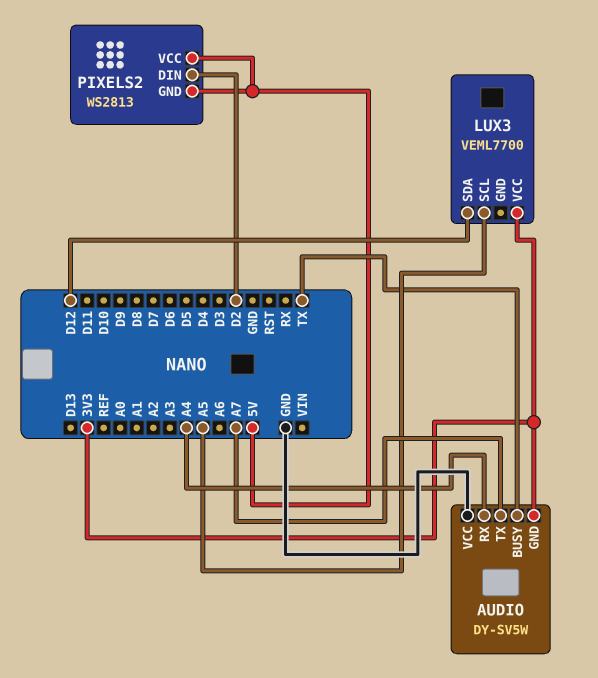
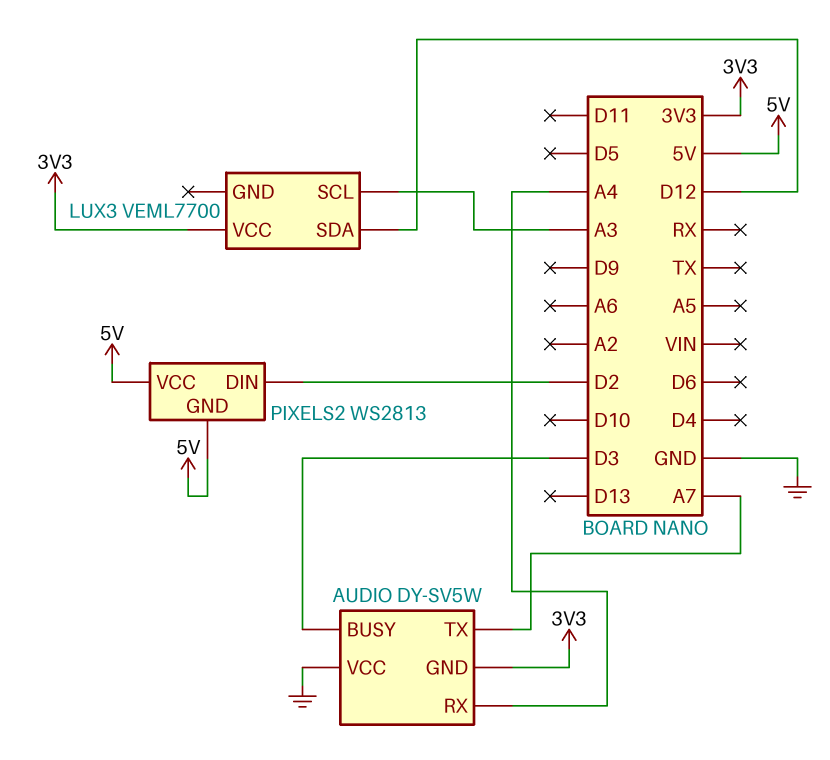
AUDIO pin BUSY: TX -> D3
LUX3 pin SCL: A5 -> A3

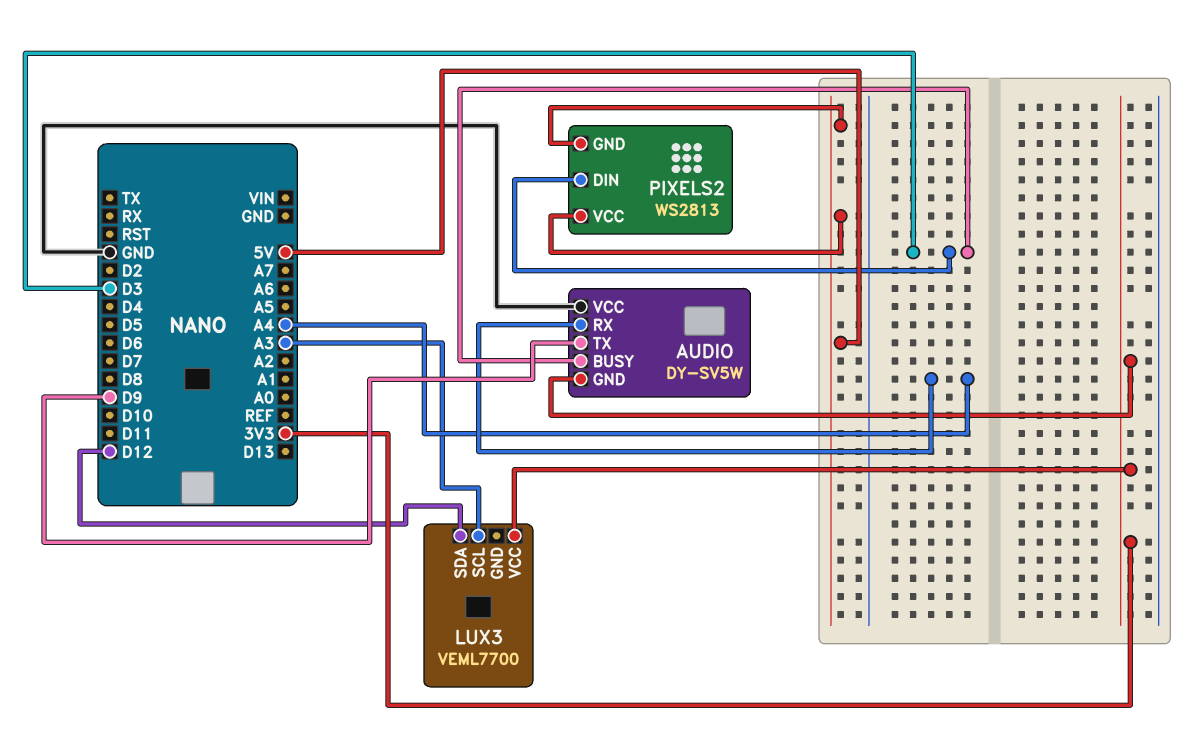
AUDIO pin TX: A7 -> D9
PIXELS2 pin DIN: D2 -> D3

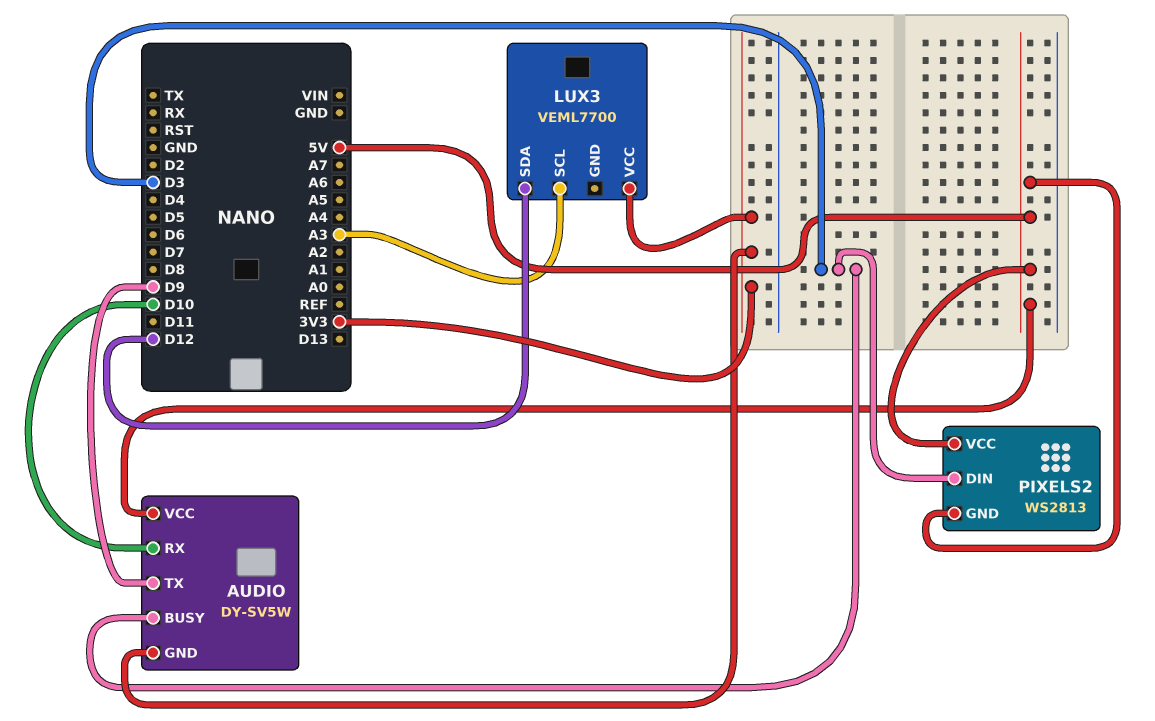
AUDIO pin RX: A4 -> D10
AUDIO pin VCC: GND -> 5V

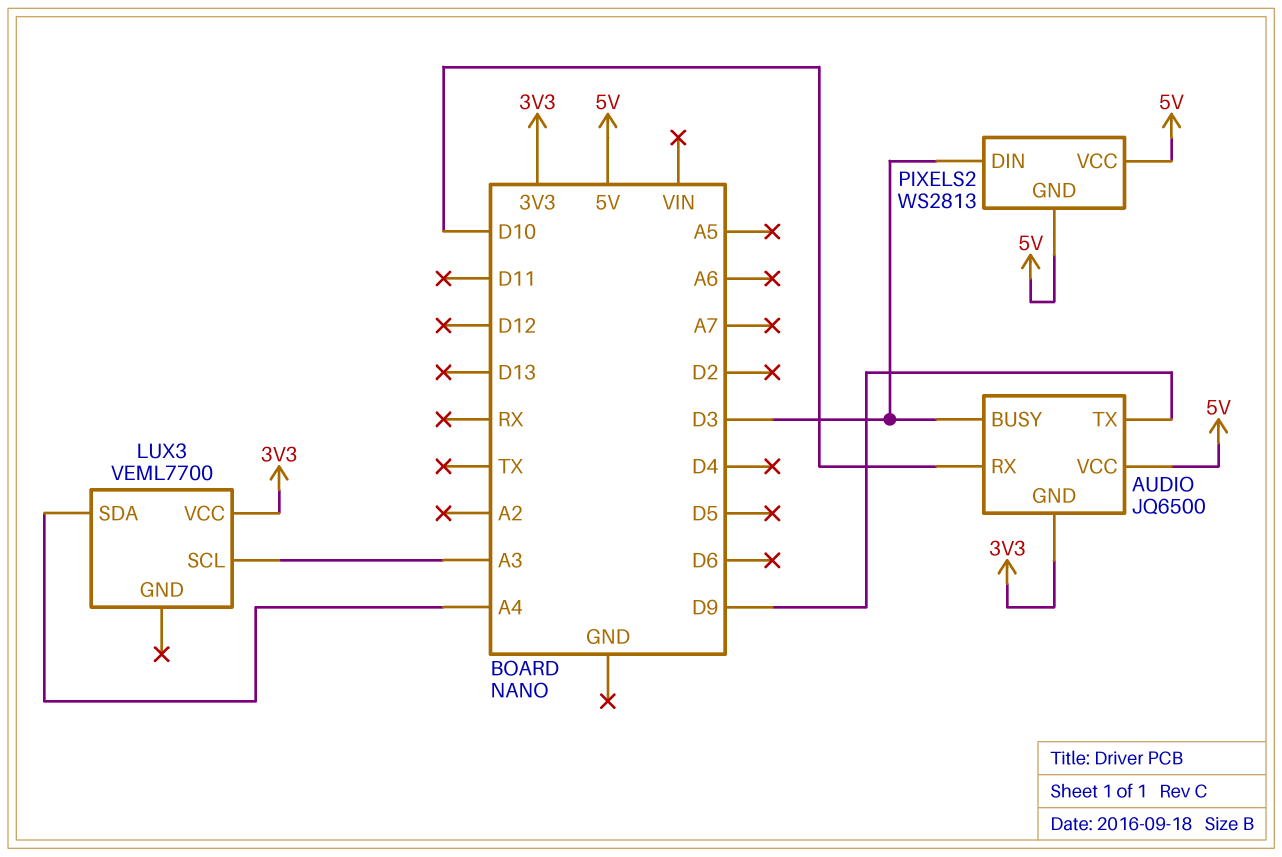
AUDIO: DY-SV5W -> JQ6500
LUX3 pin SDA: D12 -> A4

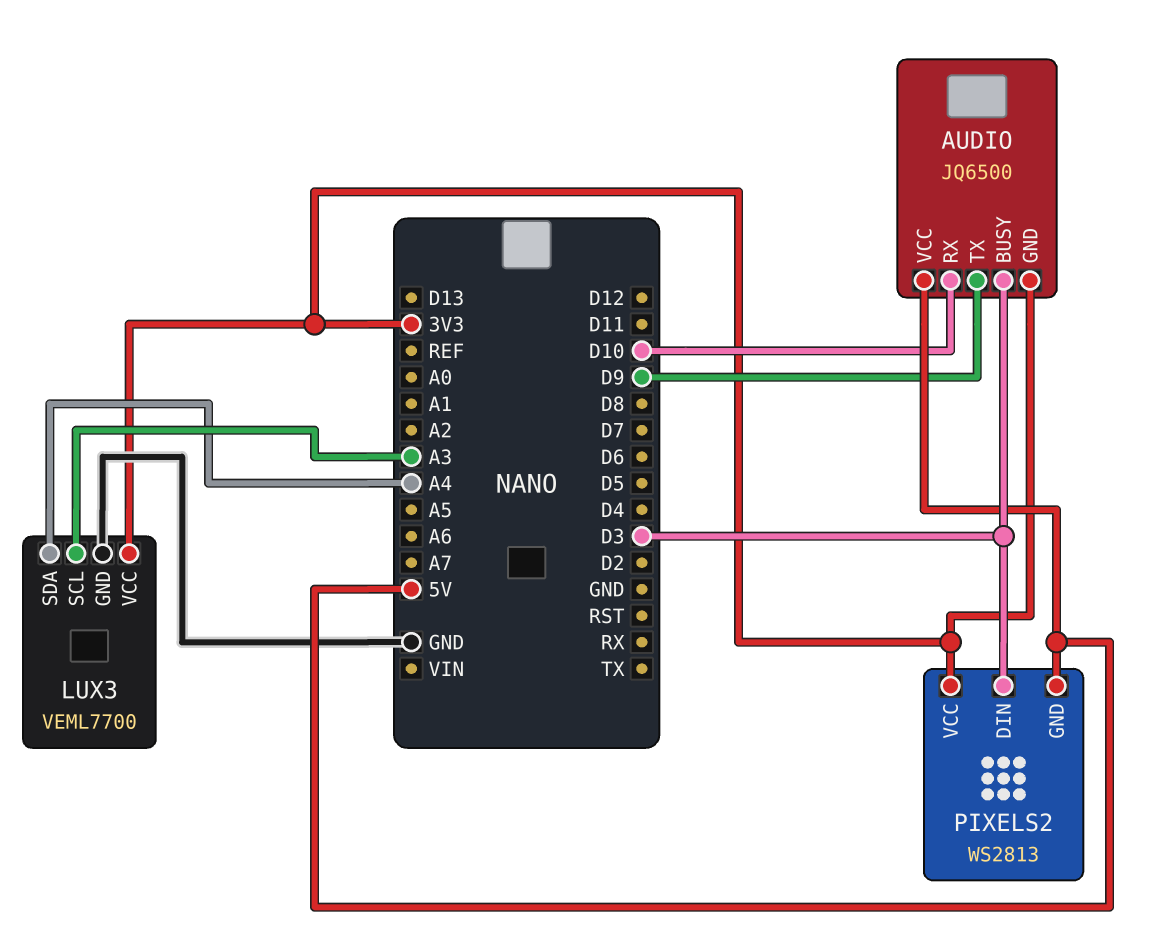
LUX3 pin GND: none -> GND
PIXELS2 pin VCC: 5V -> 3V3

